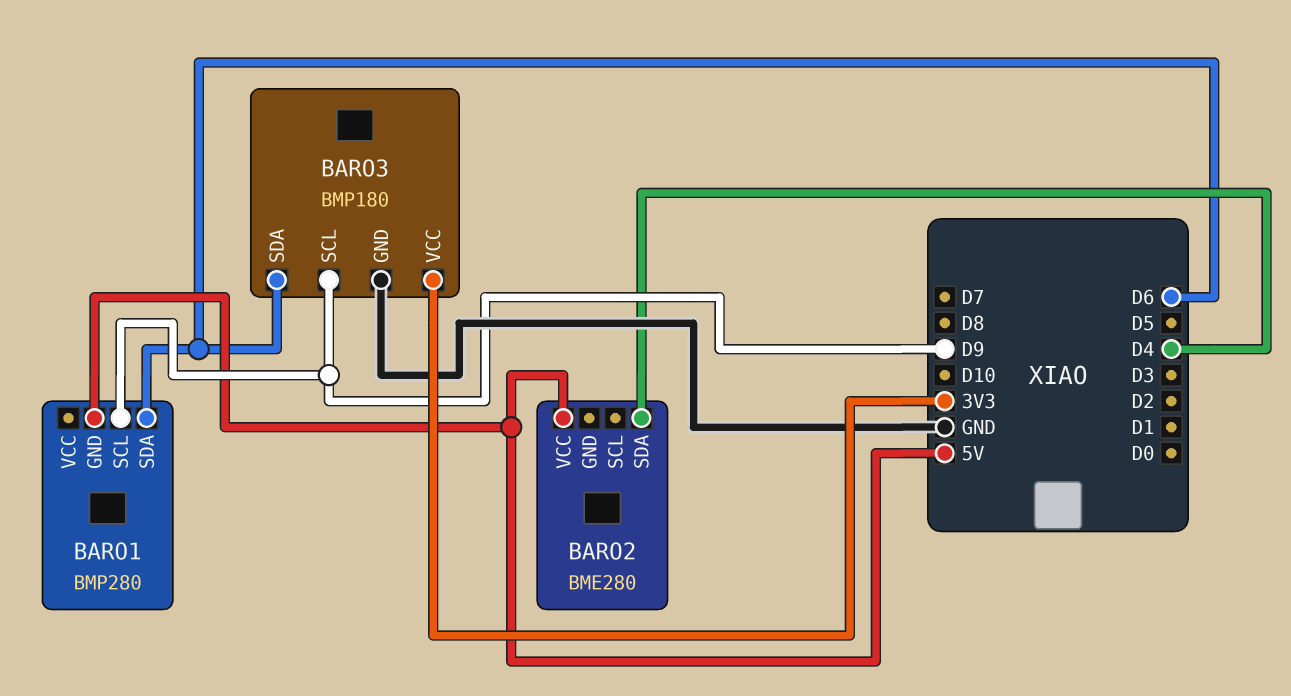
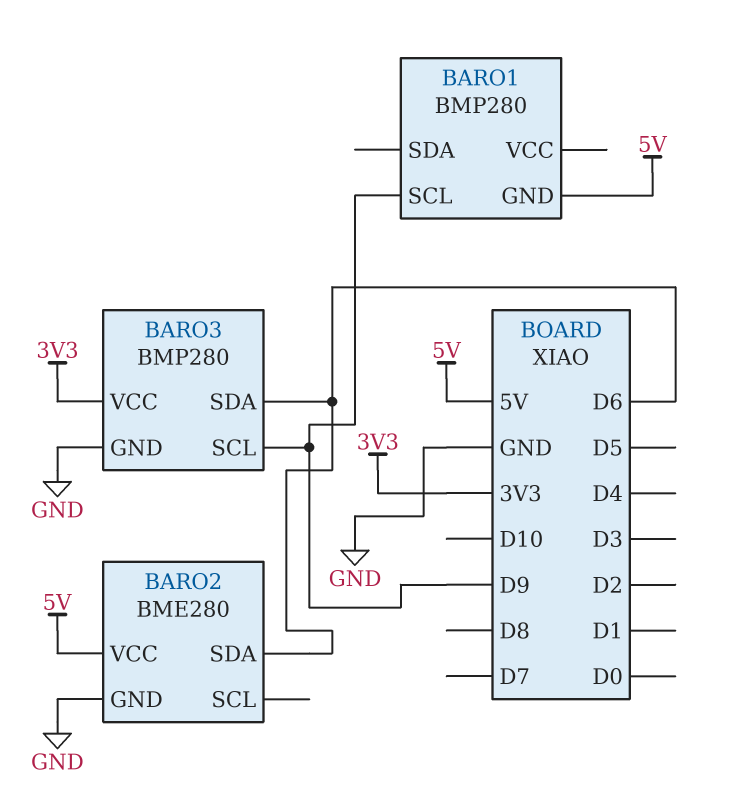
BARO1 pin SDA: D6 -> none
BARO2 pin GND: none -> GND
BARO2 pin SDA: D4 -> D6
BARO3: BMP180 -> BMP280

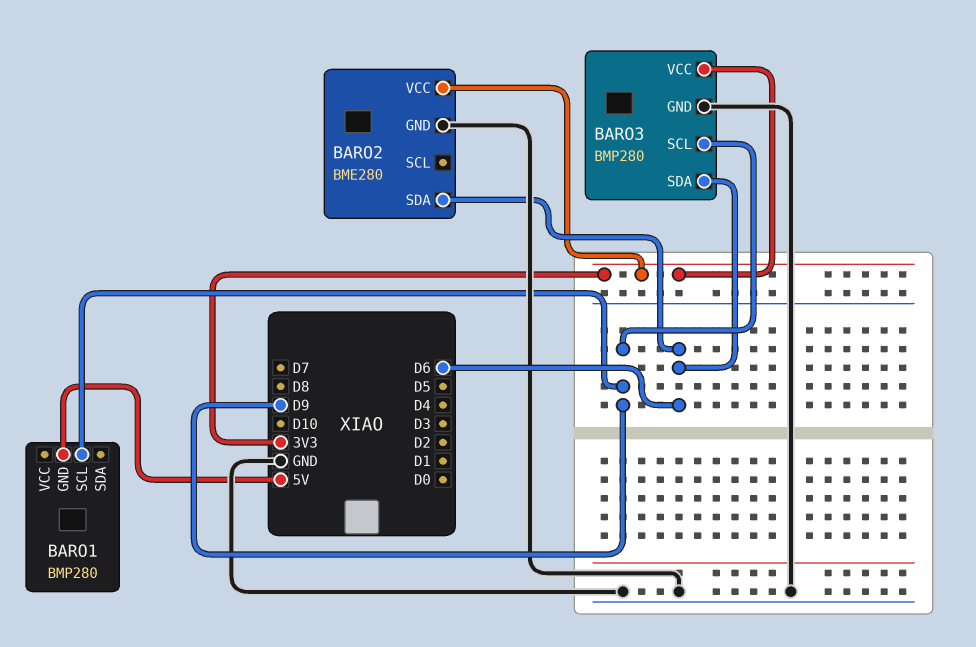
BARO2 pin VCC: 5V -> 3V3

